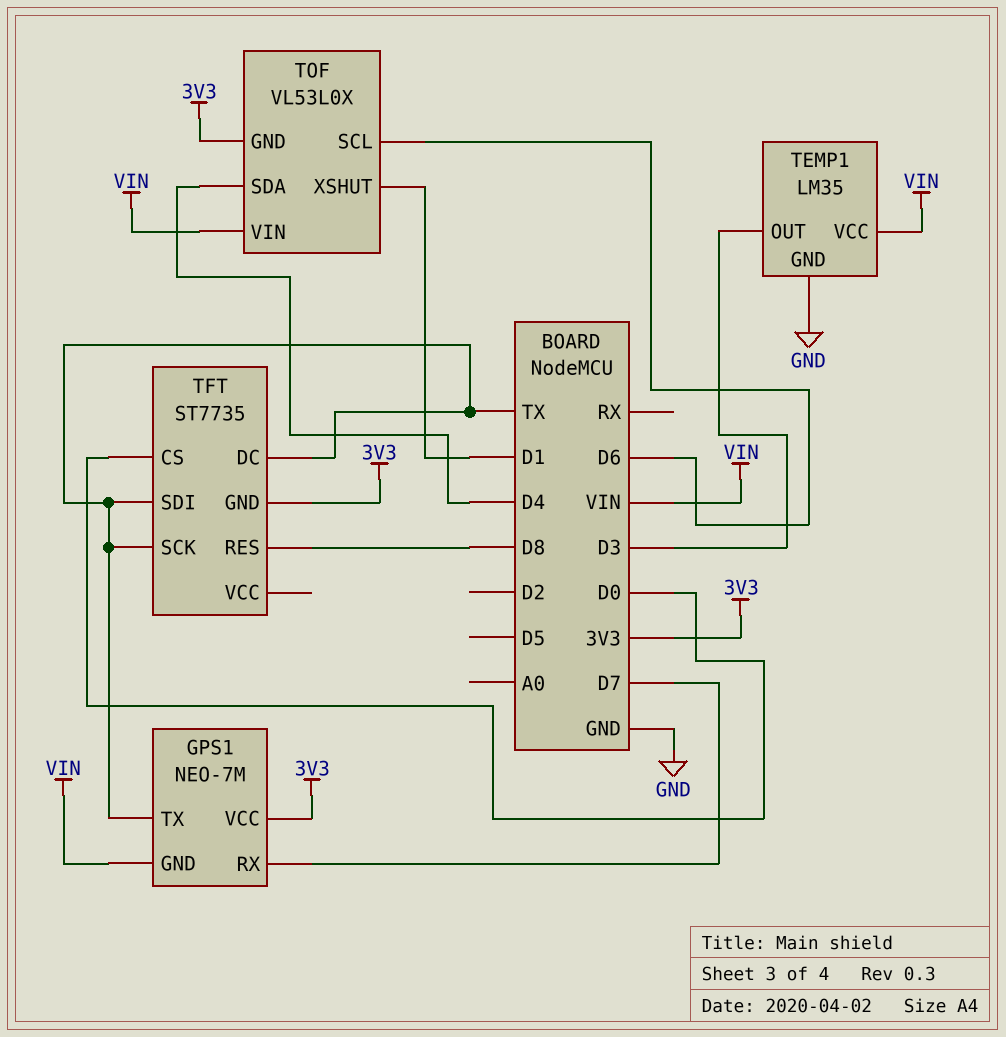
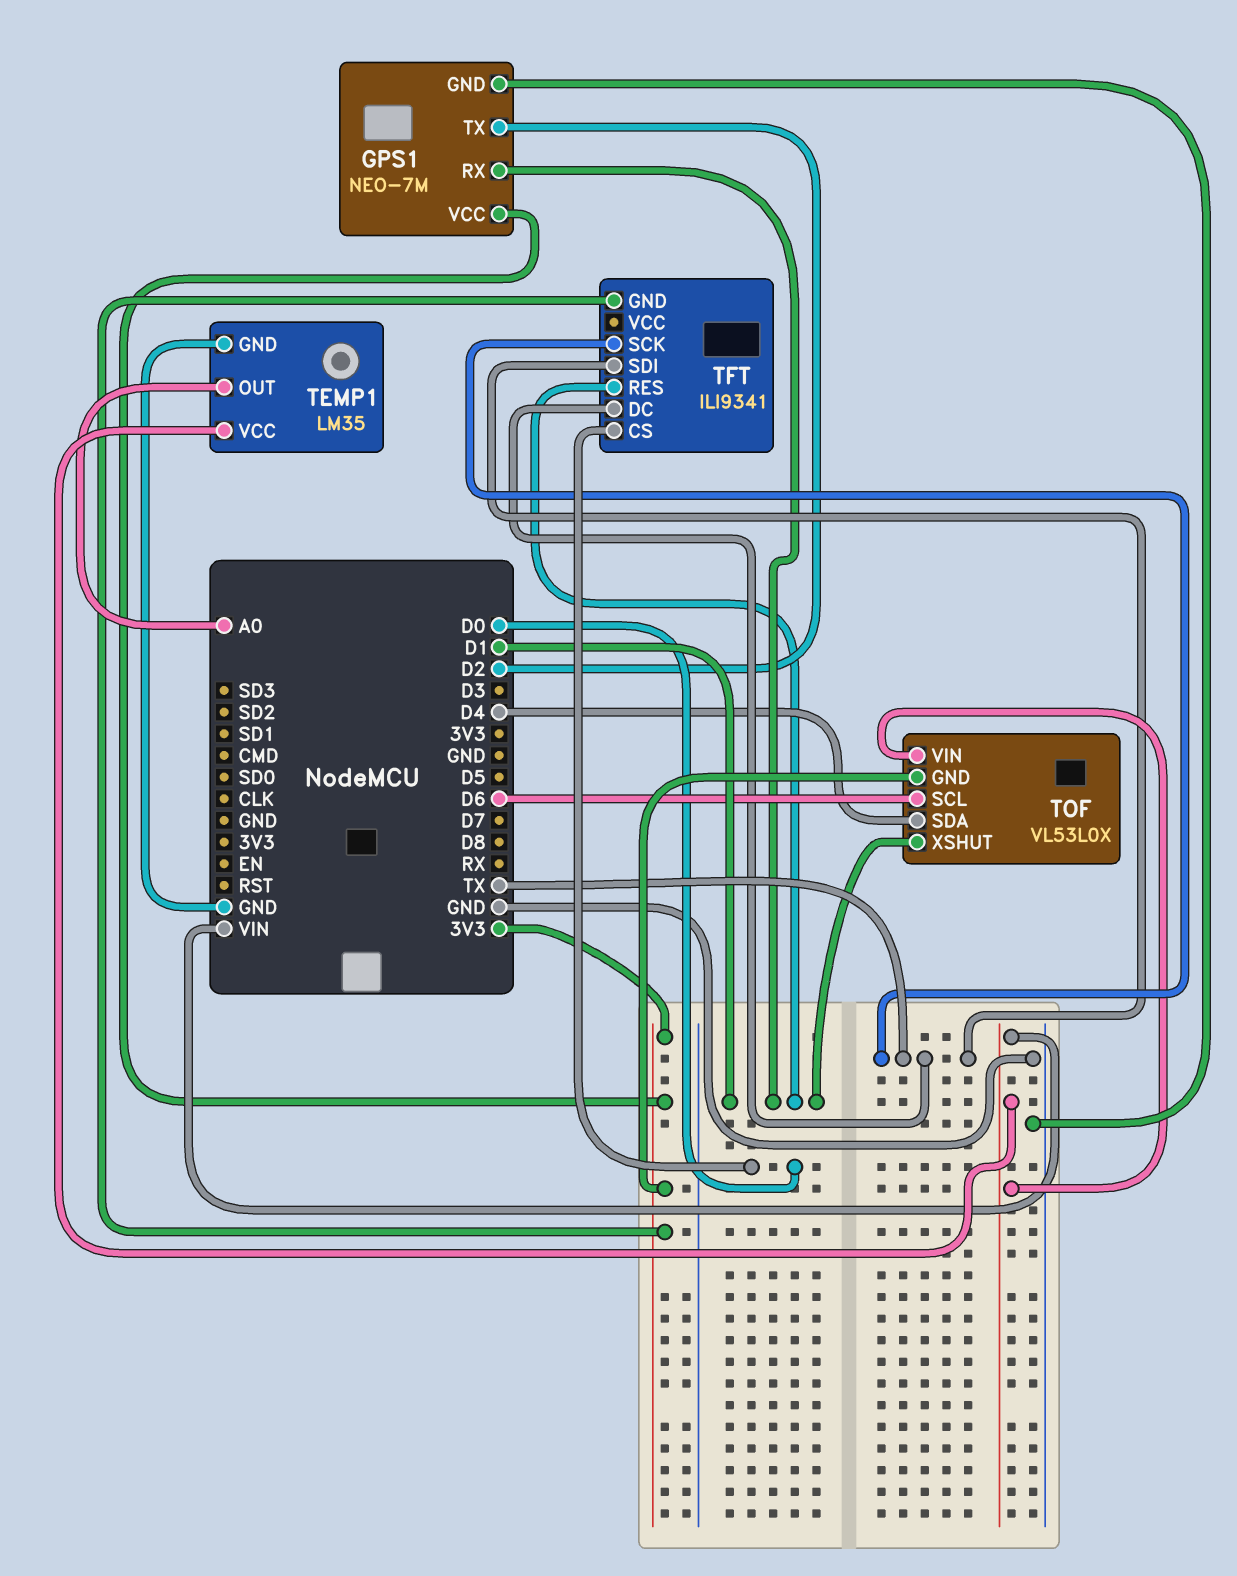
GPS1 pin GND: VIN -> GND
GPS1 pin RX: D7 -> D1
GPS1 pin TX: TX -> D2
TEMP1 pin OUT: D3 -> A0
TFT: ST7735 -> ILI9341
TFT pin RES: D8 -> D1

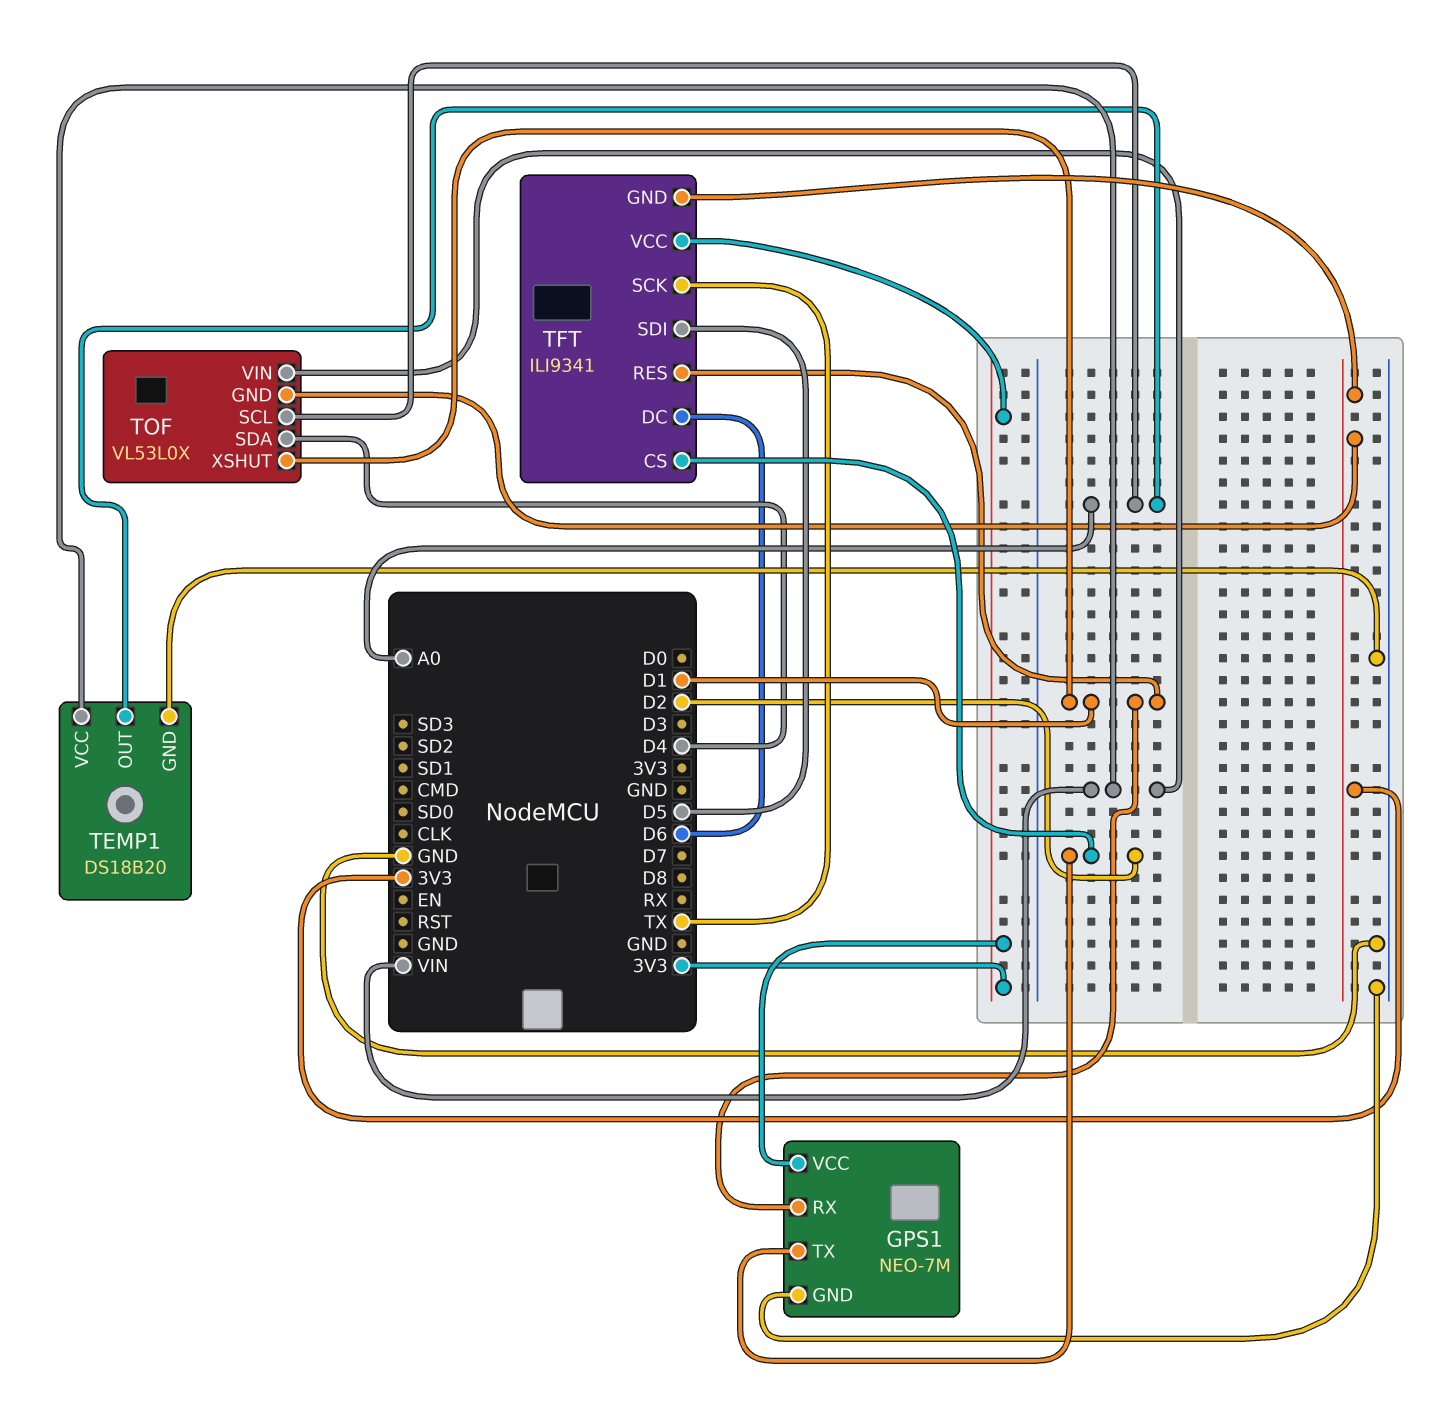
TEMP1: LM35 -> DS18B20
TFT pin CS: D0 -> D2
TFT pin DC: TX -> D6
TFT pin SDI: TX -> D5
TFT pin VCC: none -> 3V3
TOF pin SCL: D6 -> A0

